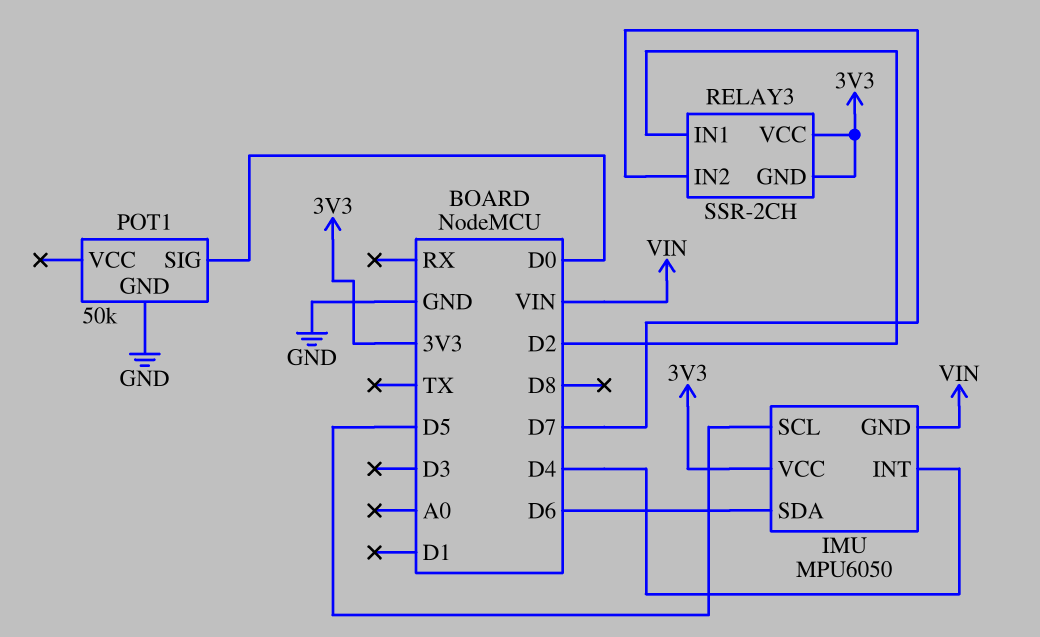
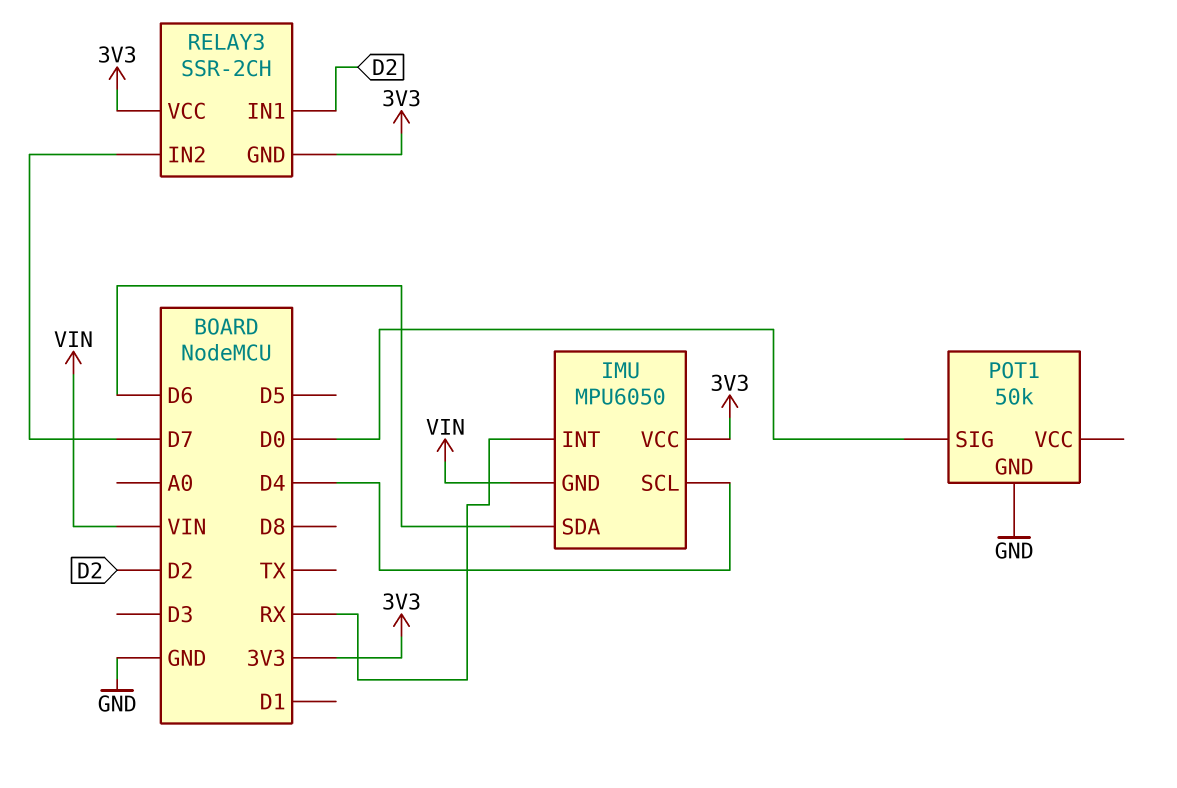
IMU pin INT: D4 -> RX
IMU pin SCL: D5 -> D4

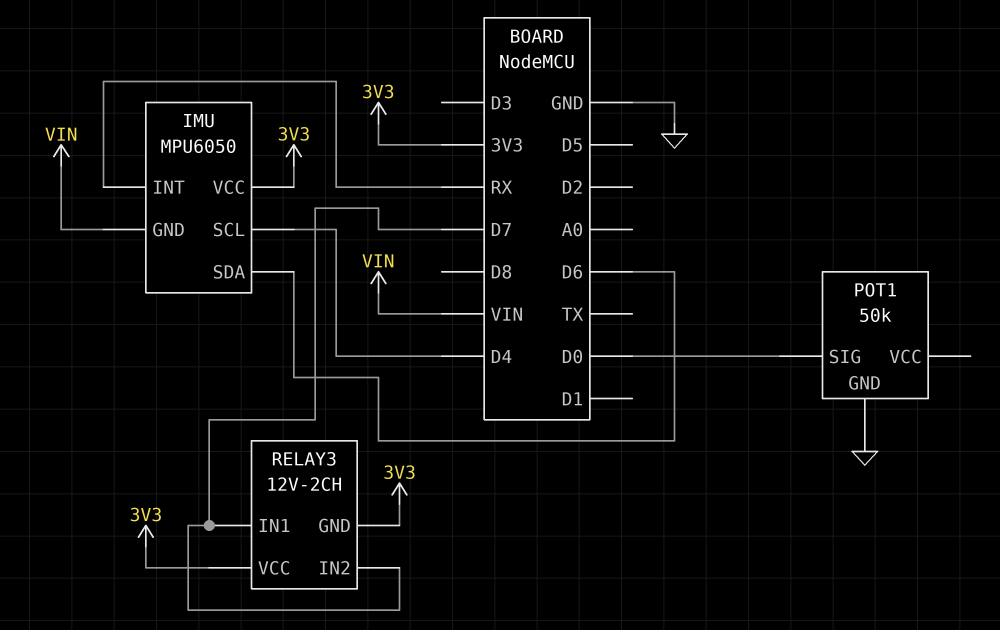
RELAY3: SSR-2CH -> 12V-2CH
RELAY3 pin IN1: D2 -> D7

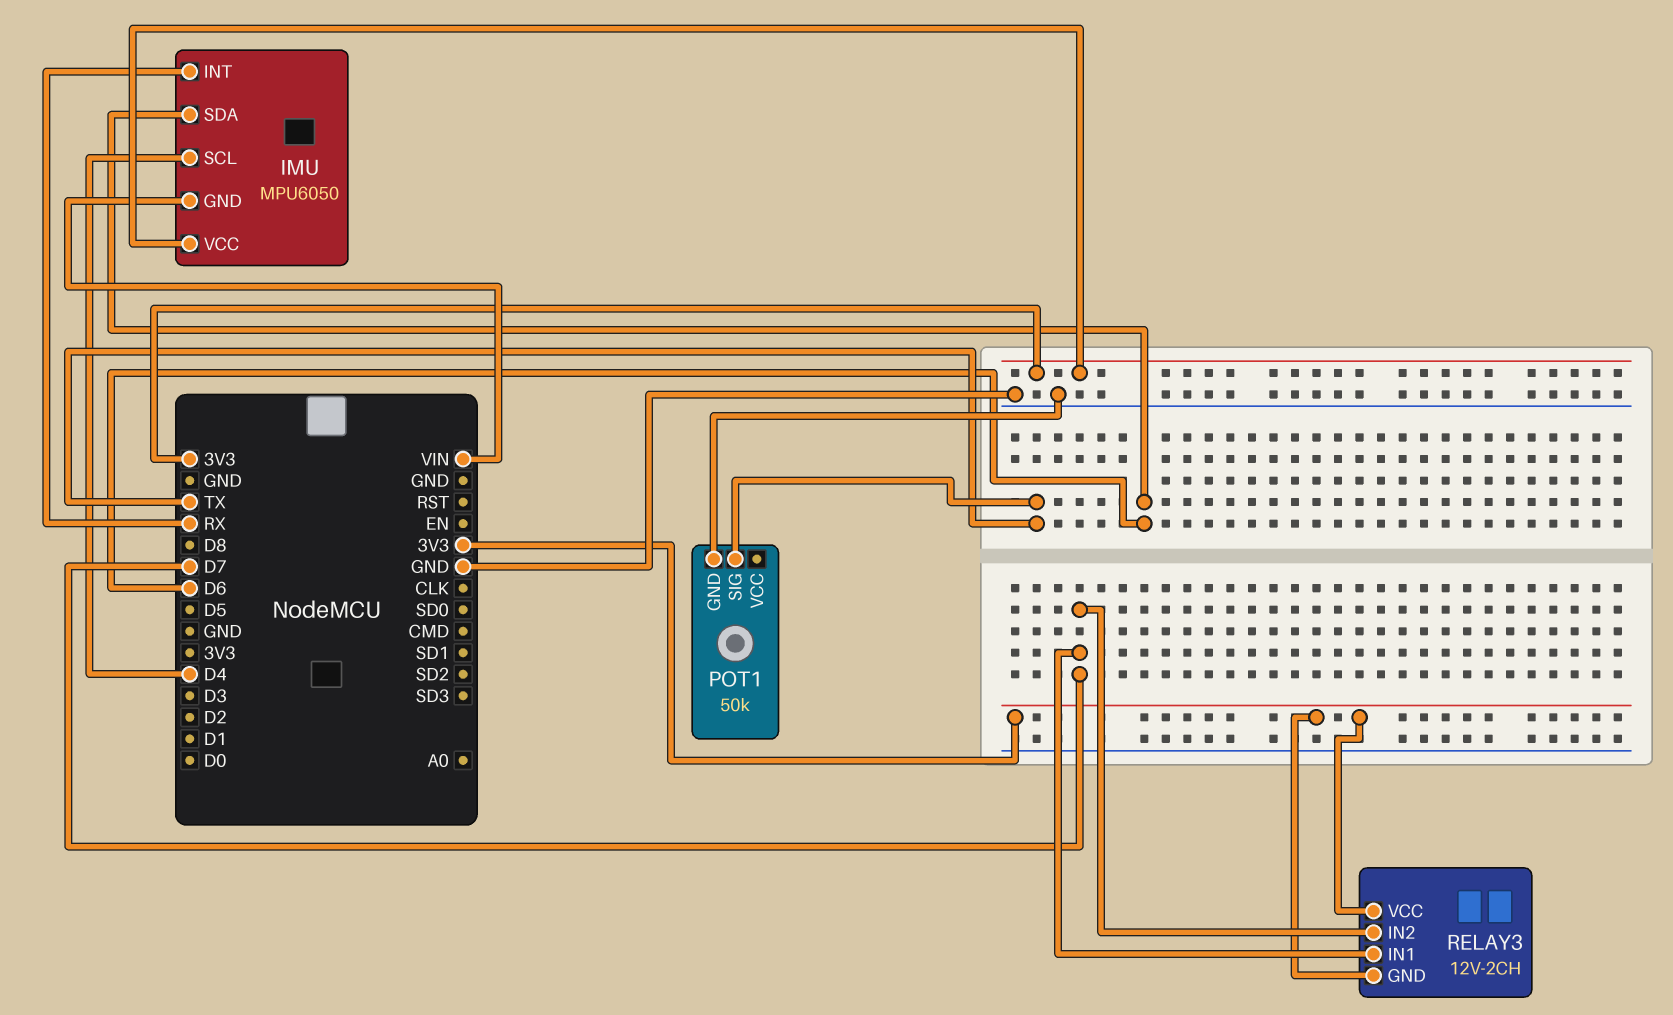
POT1 pin SIG: D0 -> TX

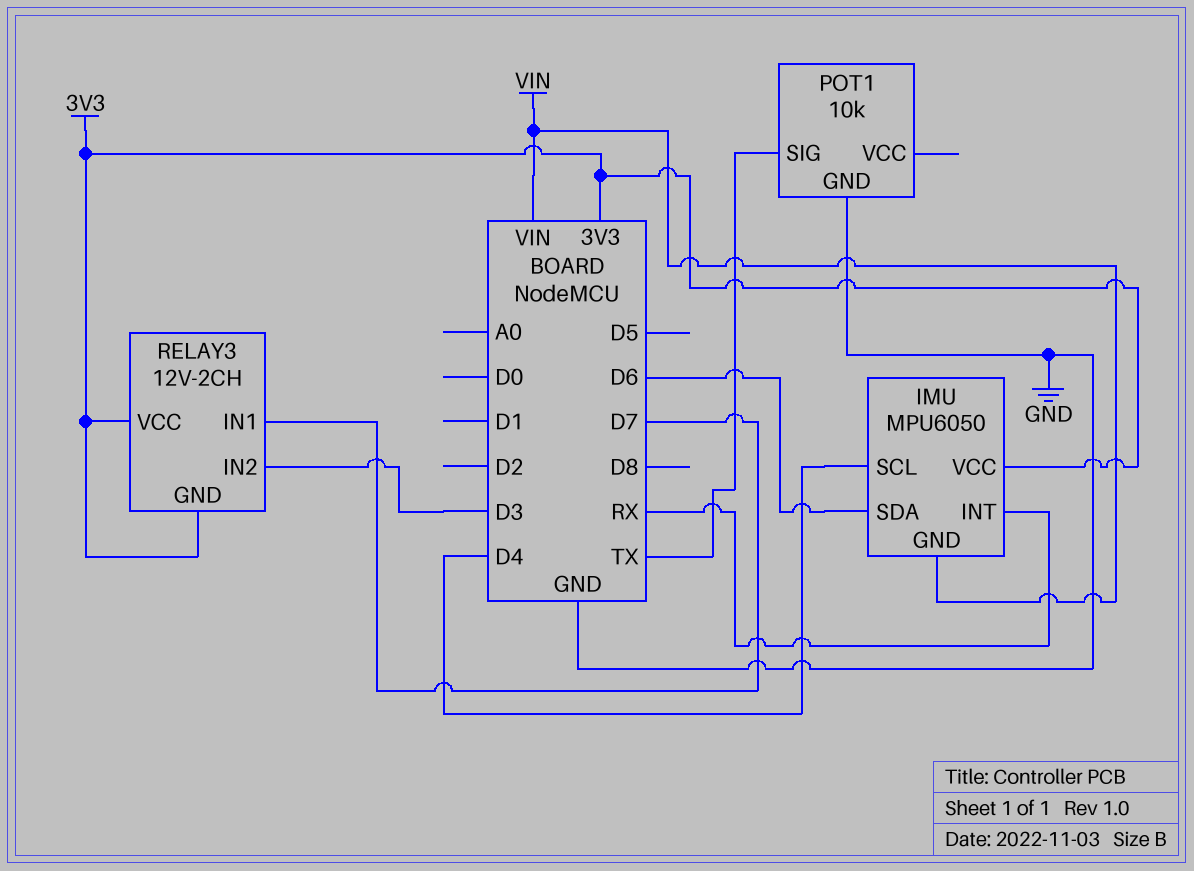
POT1: 50k -> 10k
RELAY3 pin IN2: D7 -> D3

